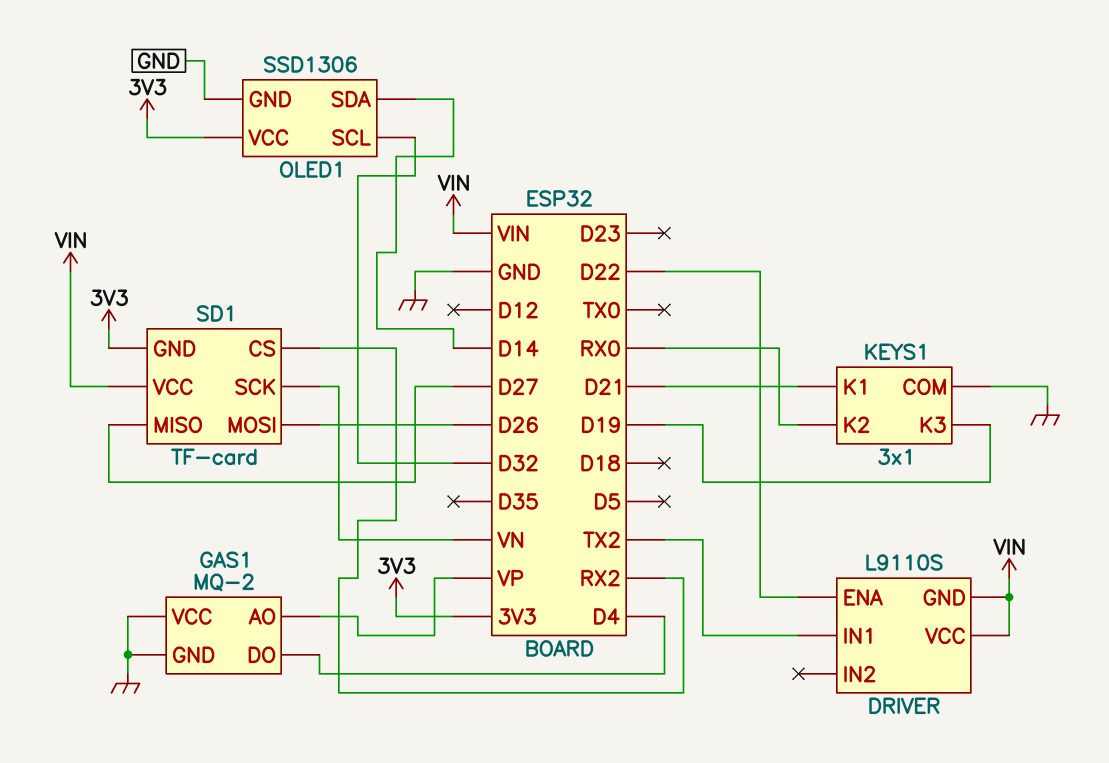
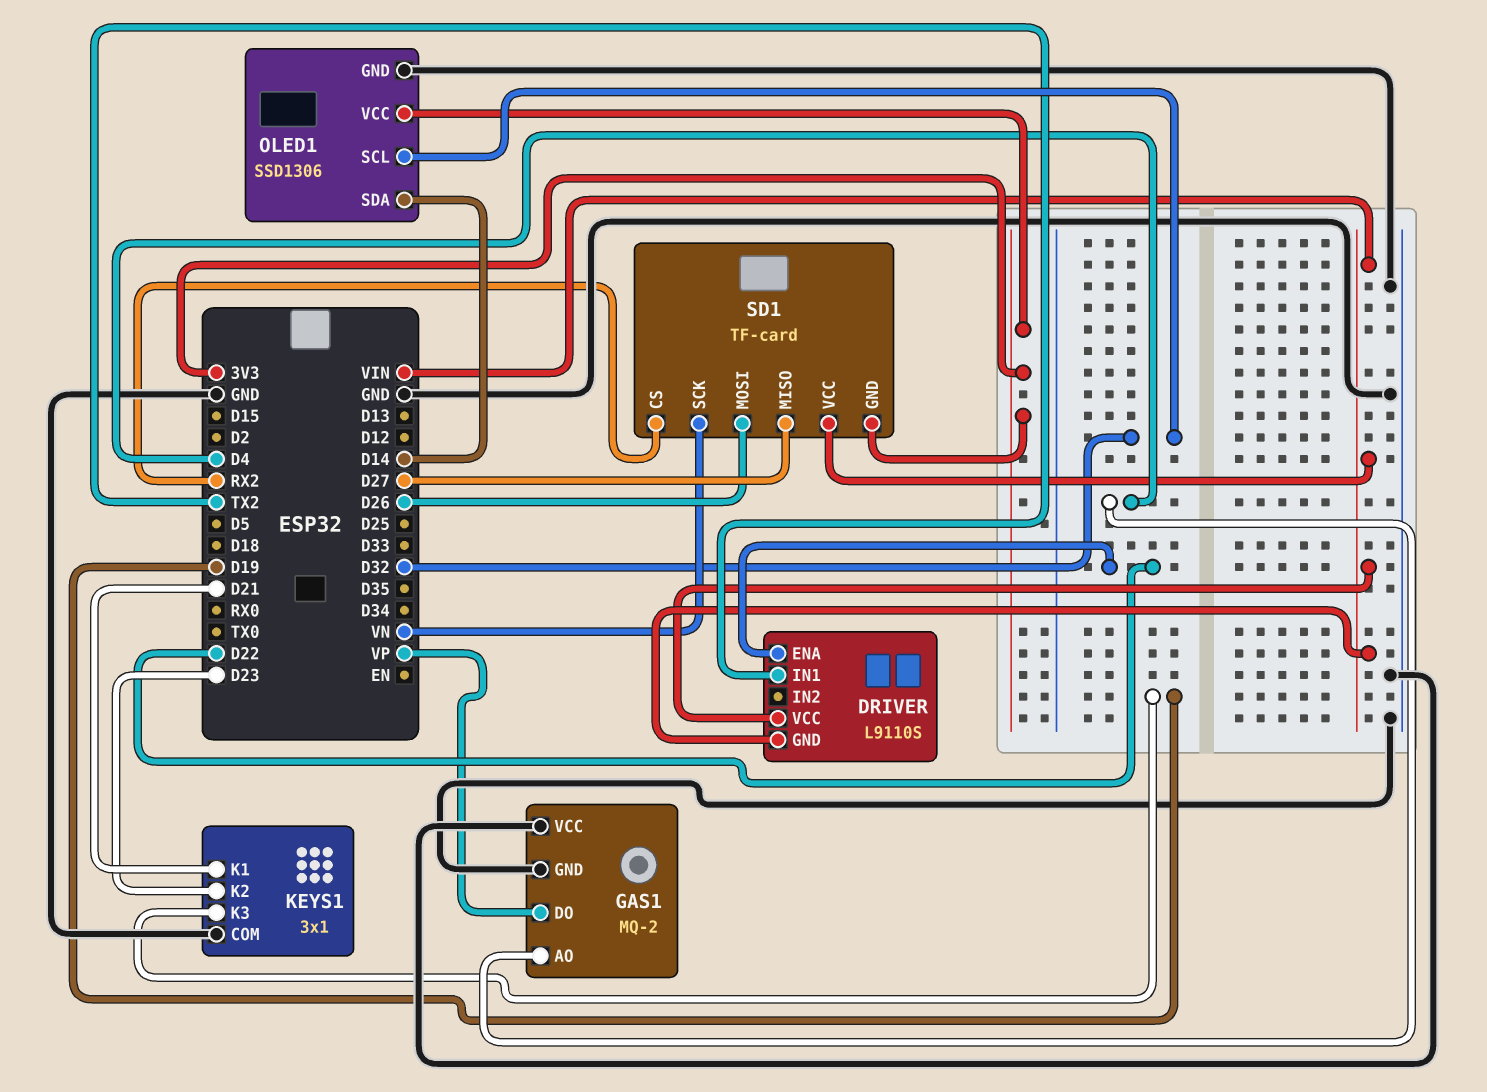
GAS1 pin AO: VP -> D4
GAS1 pin DO: D4 -> VP
KEYS1 pin K2: RX0 -> D23

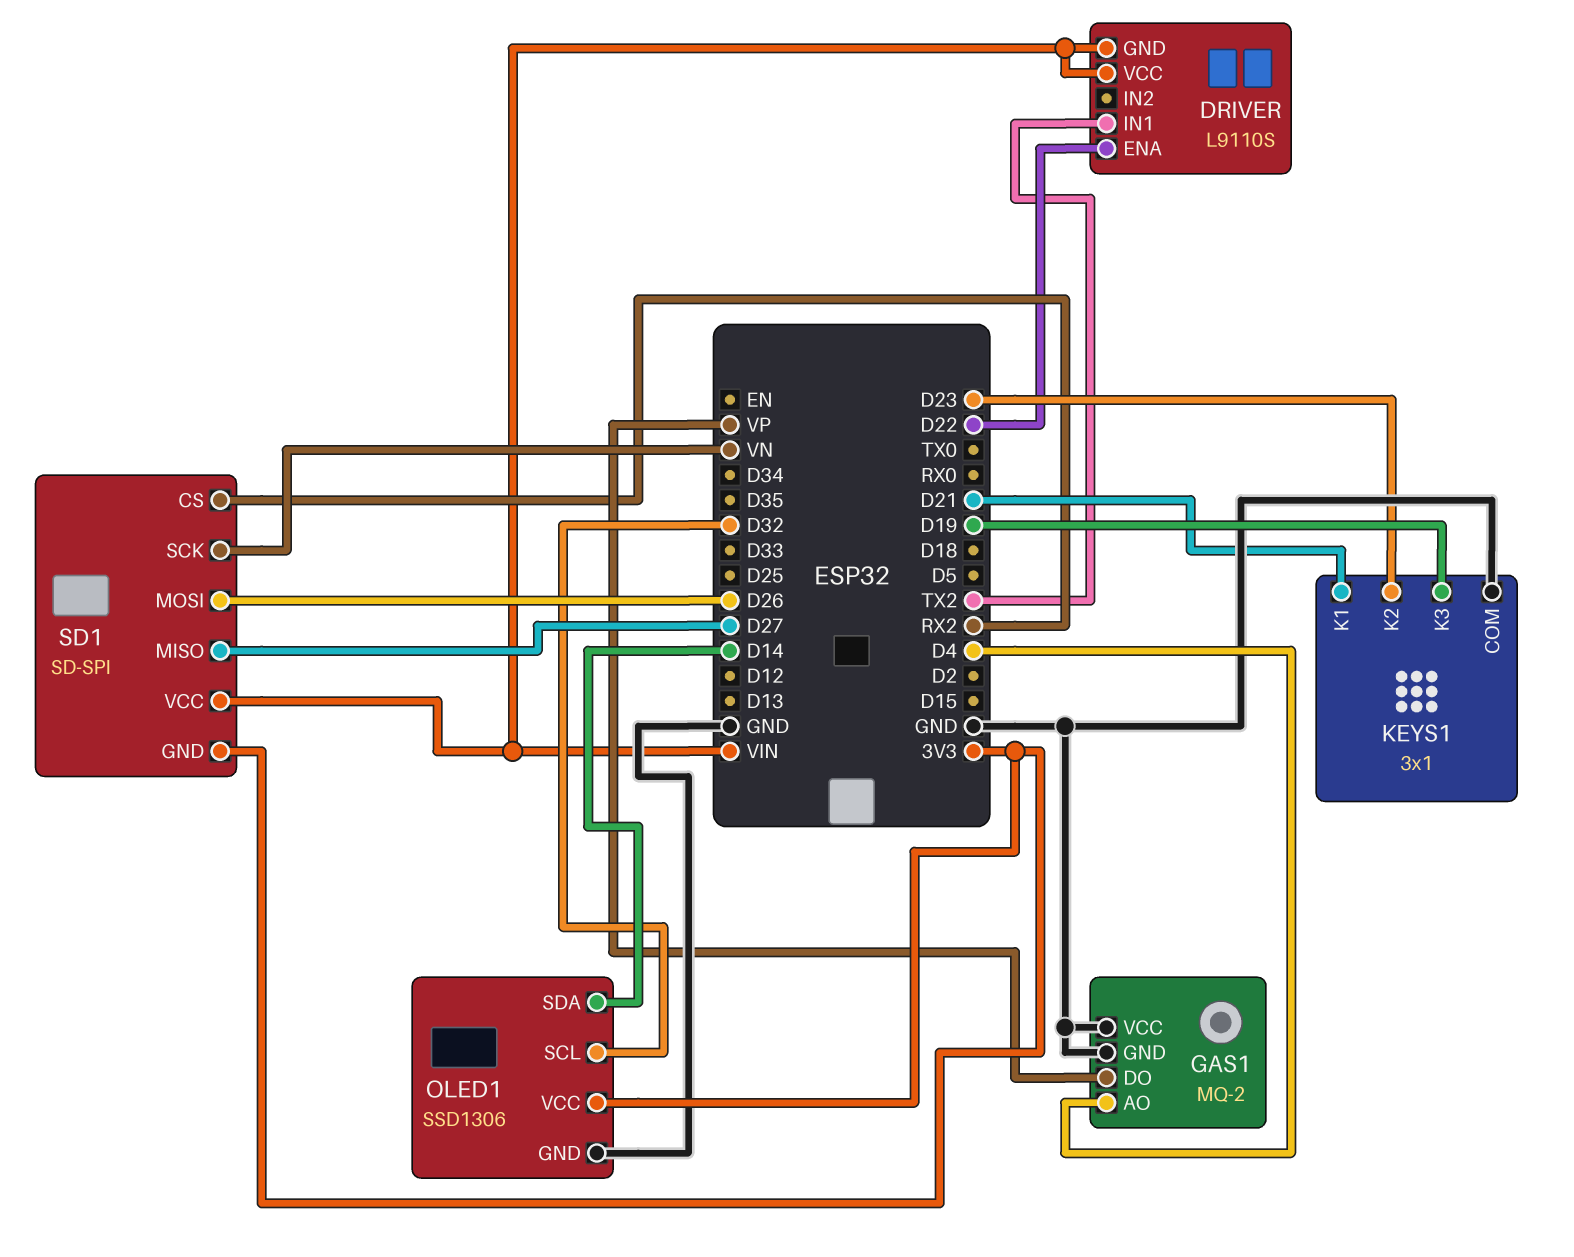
SD1: TF-card -> SD-SPI

